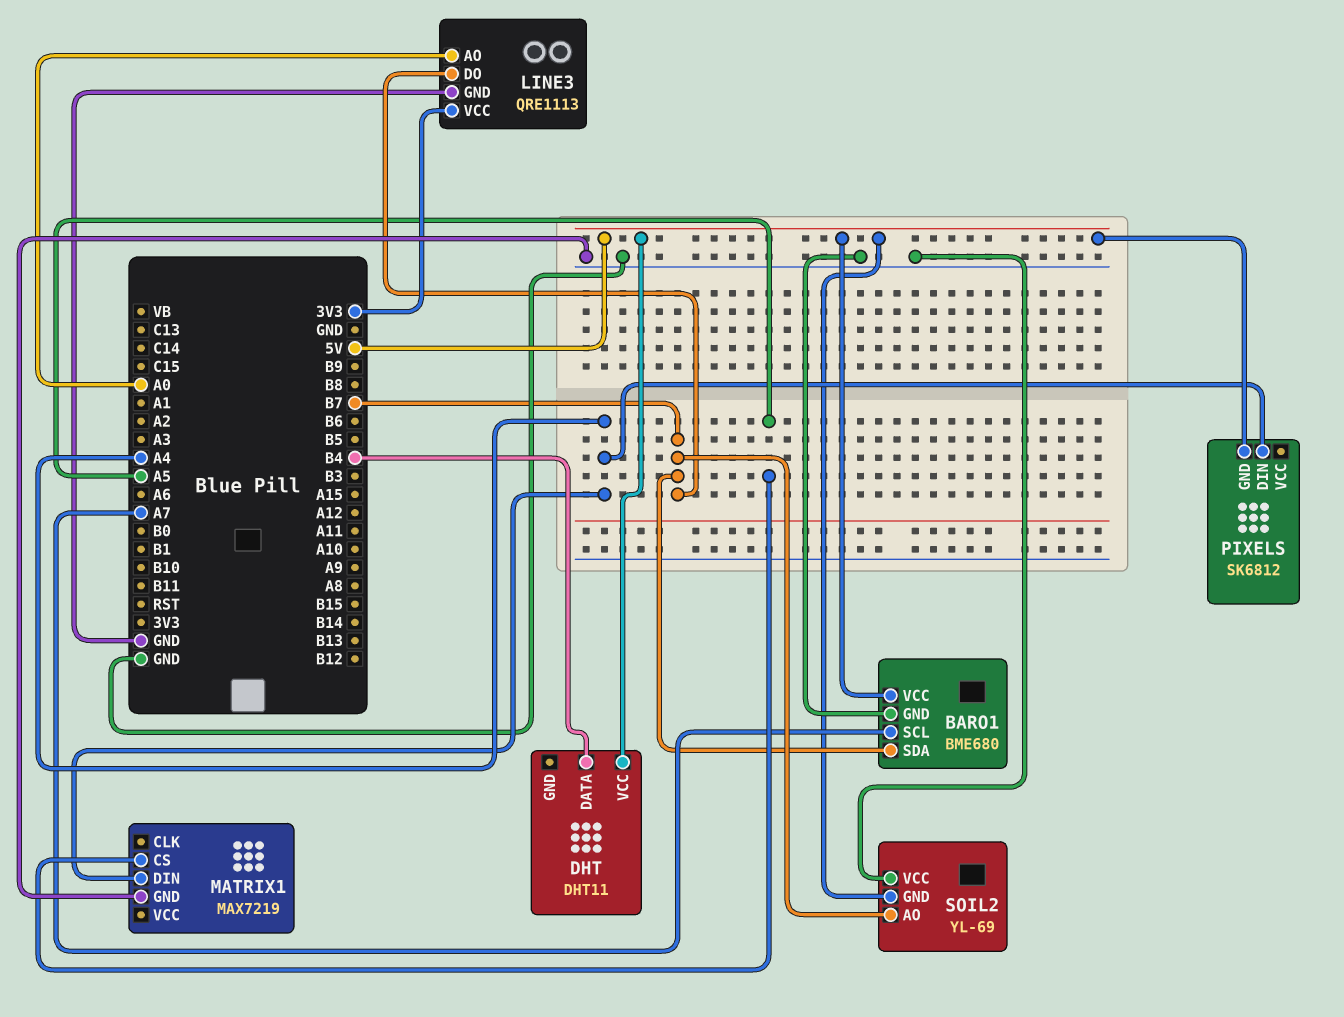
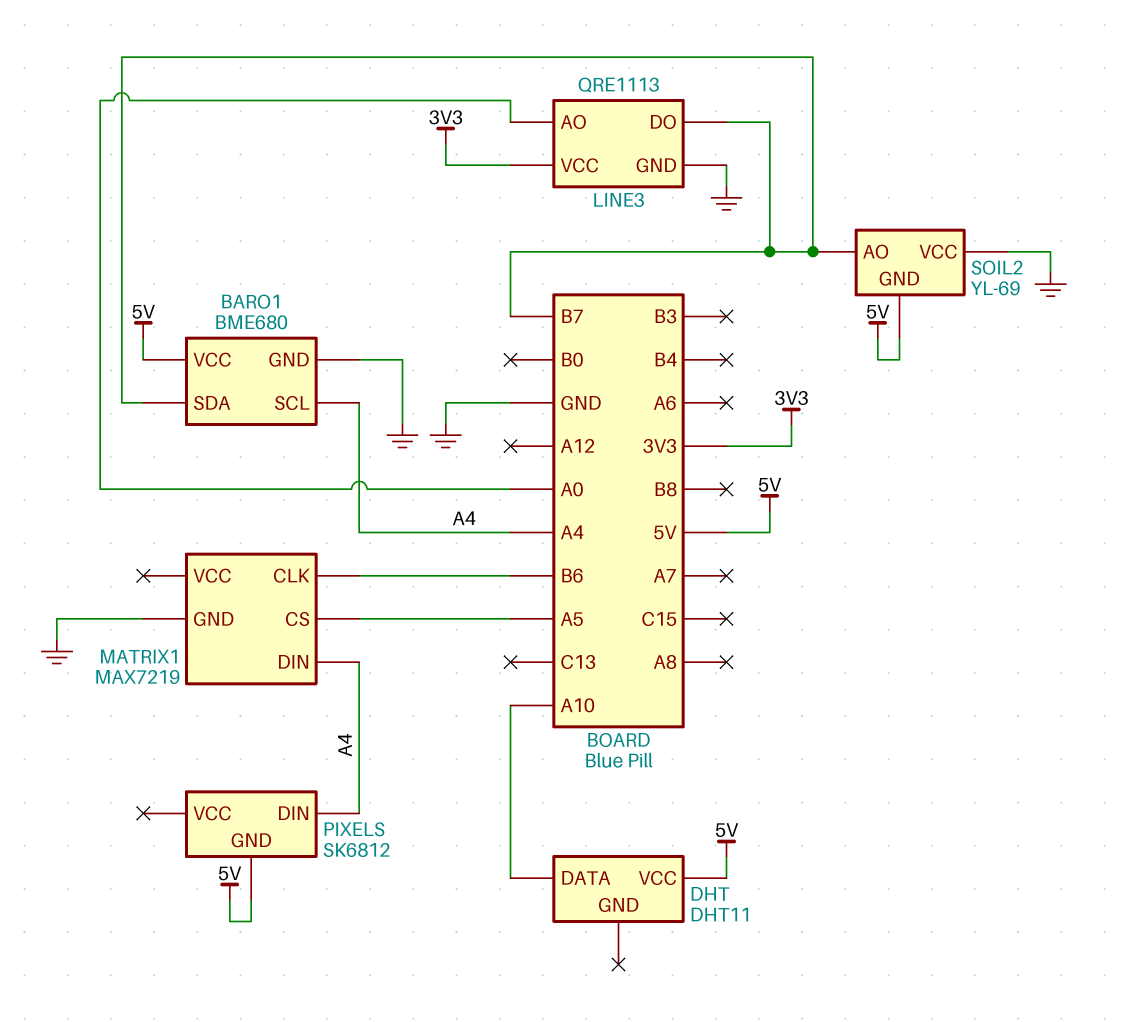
BARO1 pin SCL: A7 -> A4
DHT pin DATA: B4 -> A10
MATRIX1 pin CLK: none -> B6

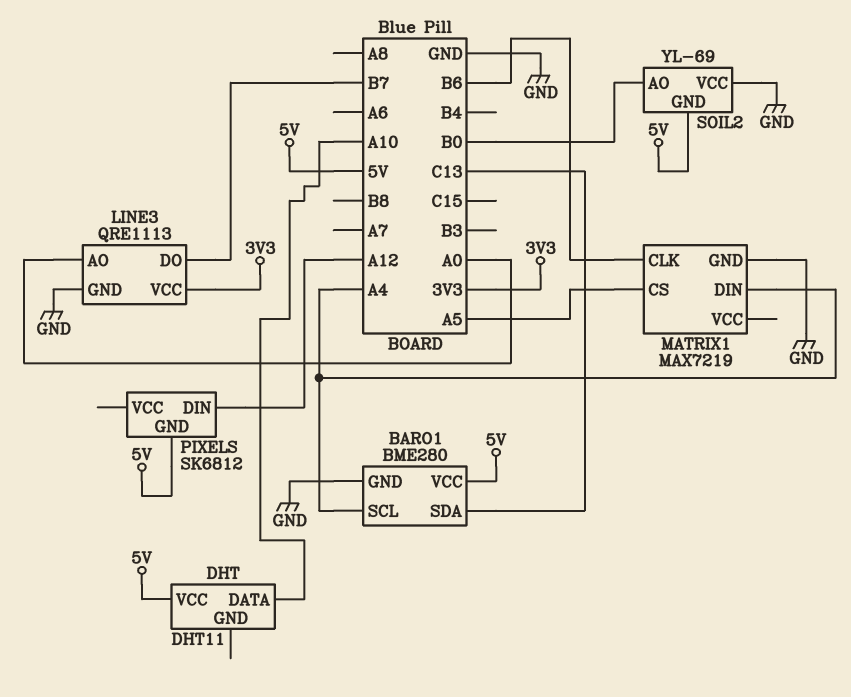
BARO1: BME680 -> BME280
BARO1 pin SDA: B7 -> C13
PIXELS pin DIN: A4 -> A12
SOIL2 pin AO: B7 -> B0

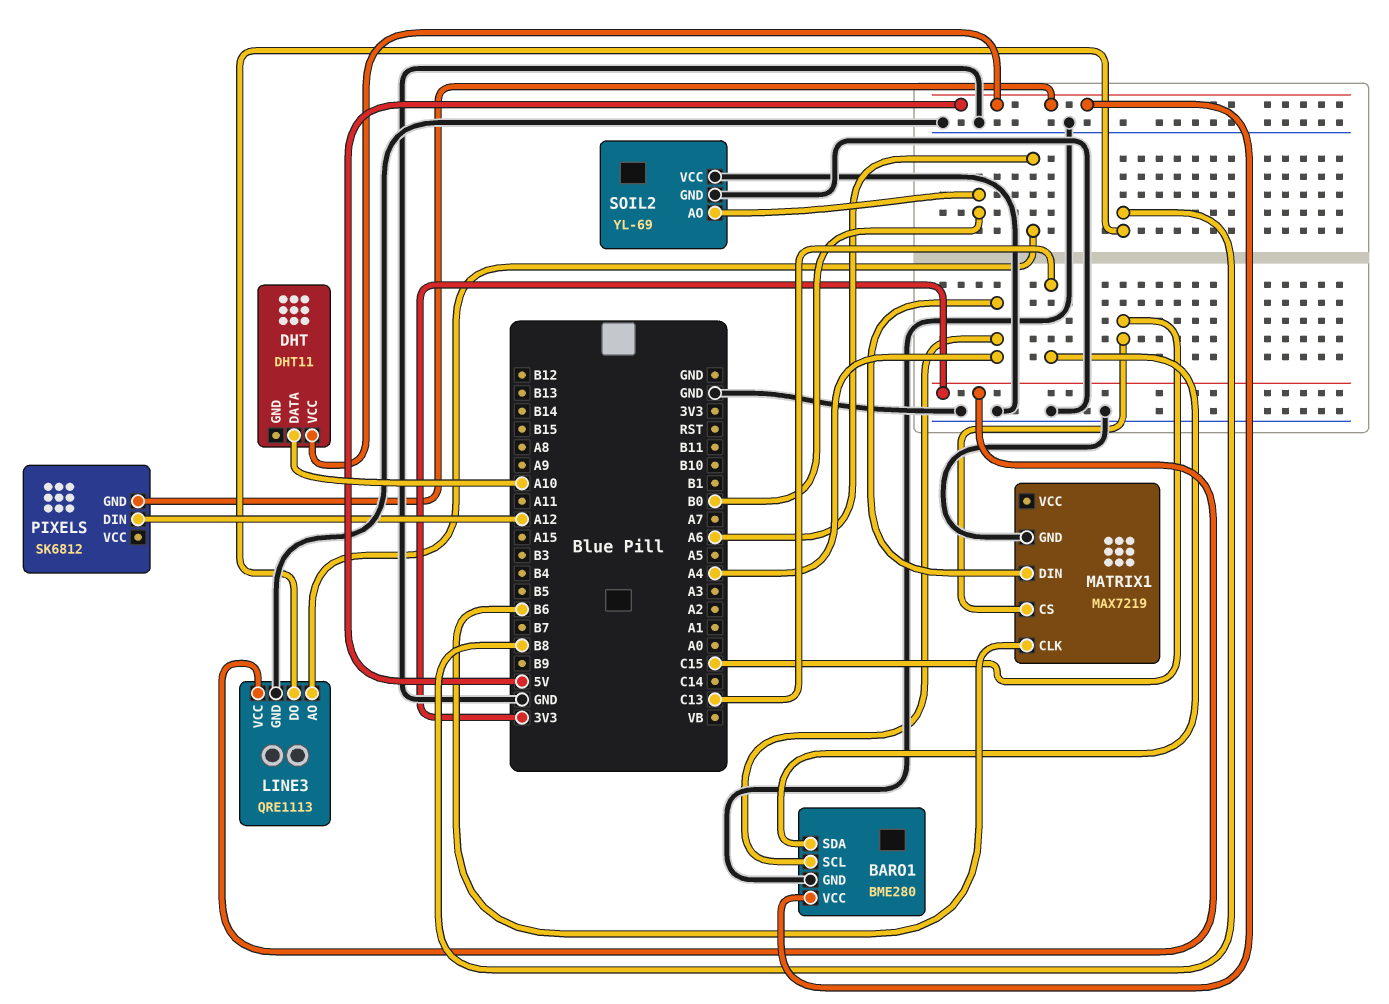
LINE3 pin AO: A0 -> A6
LINE3 pin DO: B7 -> B8
MATRIX1 pin CS: A5 -> C15
SOIL2 pin GND: 5V -> GND

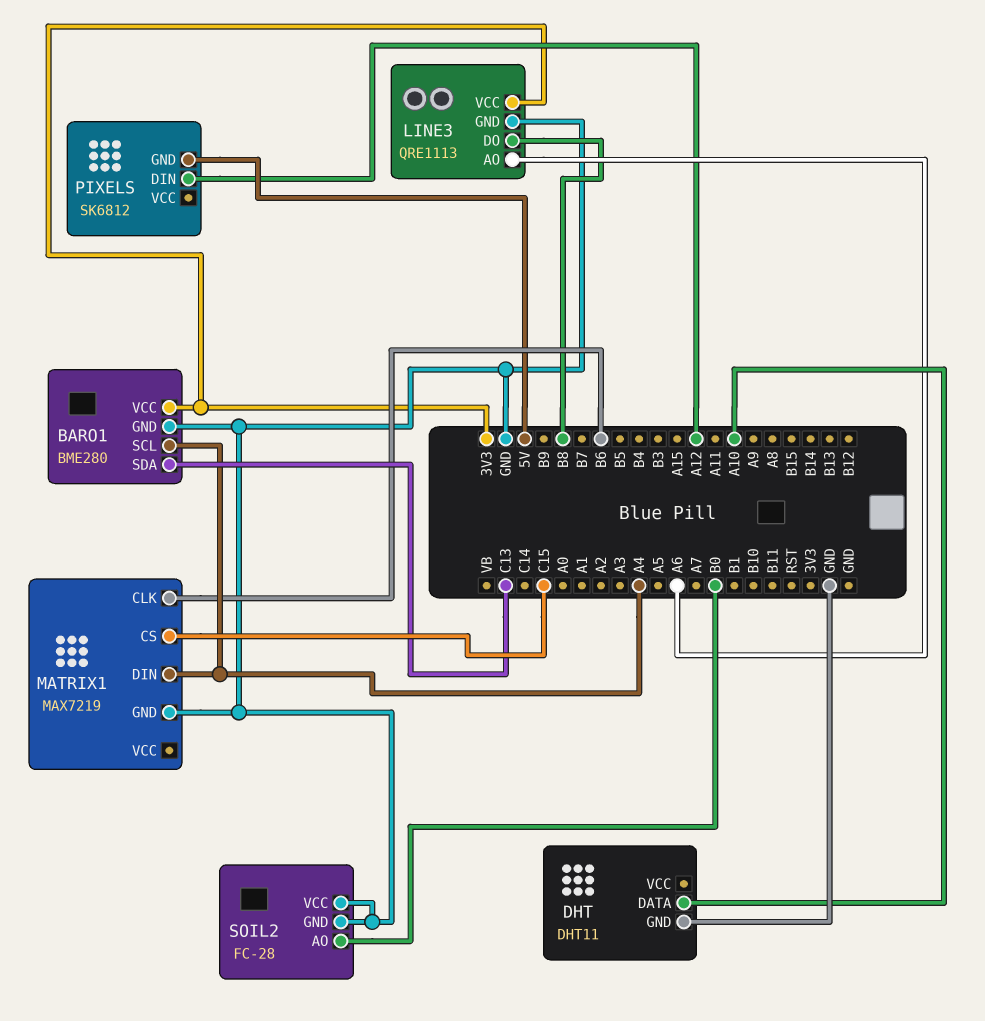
BARO1 pin VCC: 5V -> 3V3
DHT pin GND: none -> GND
DHT pin VCC: 5V -> none
SOIL2: YL-69 -> FC-28

